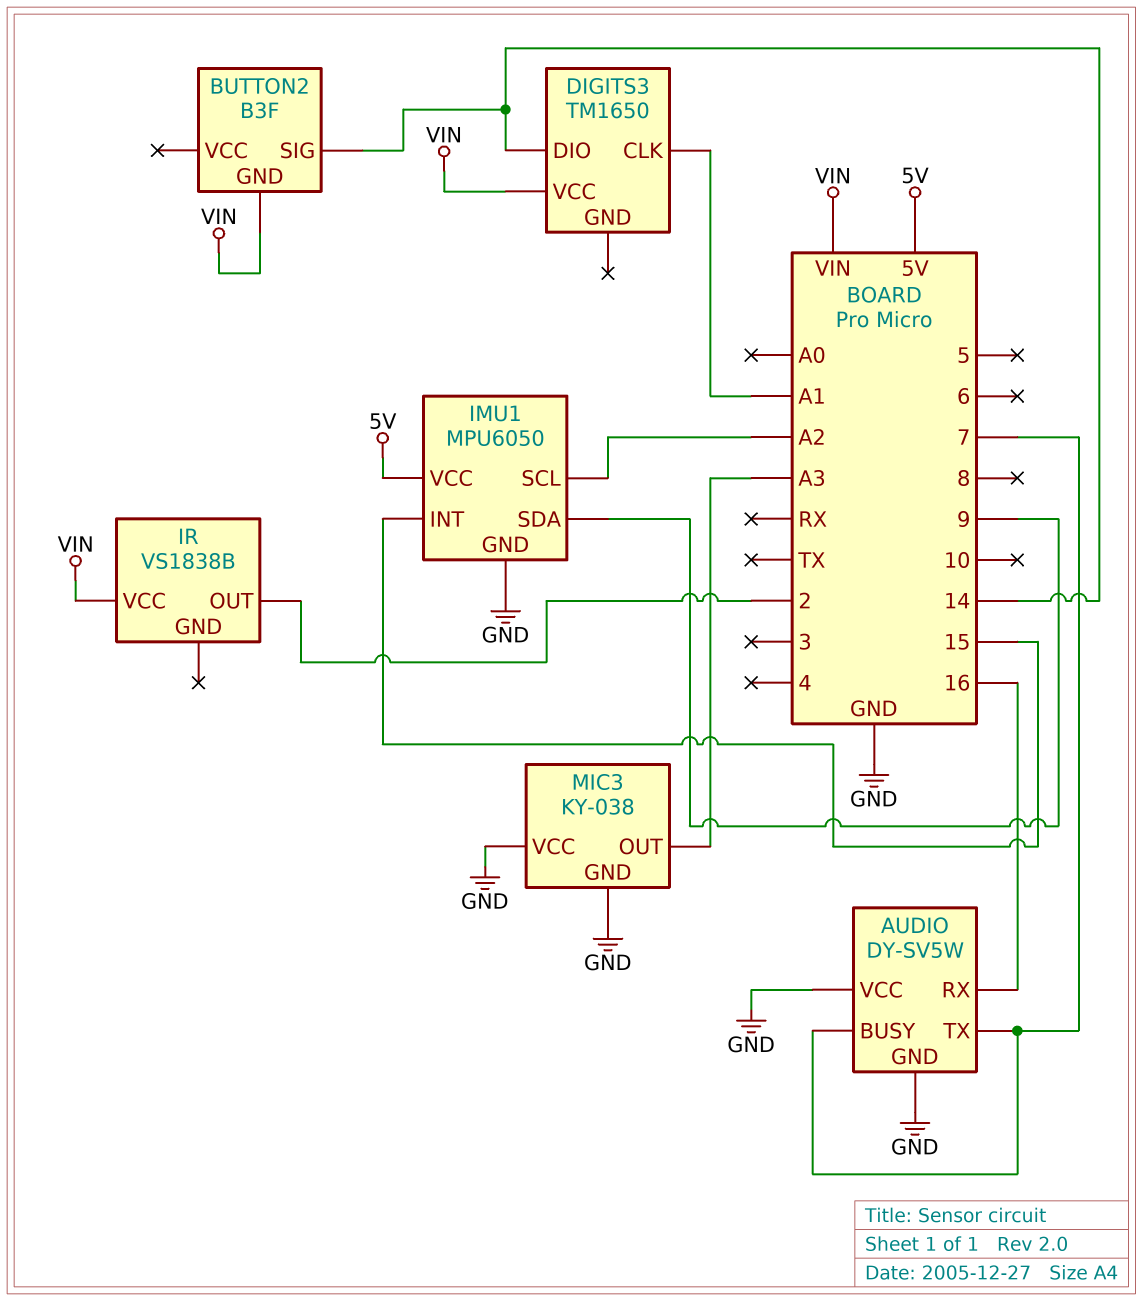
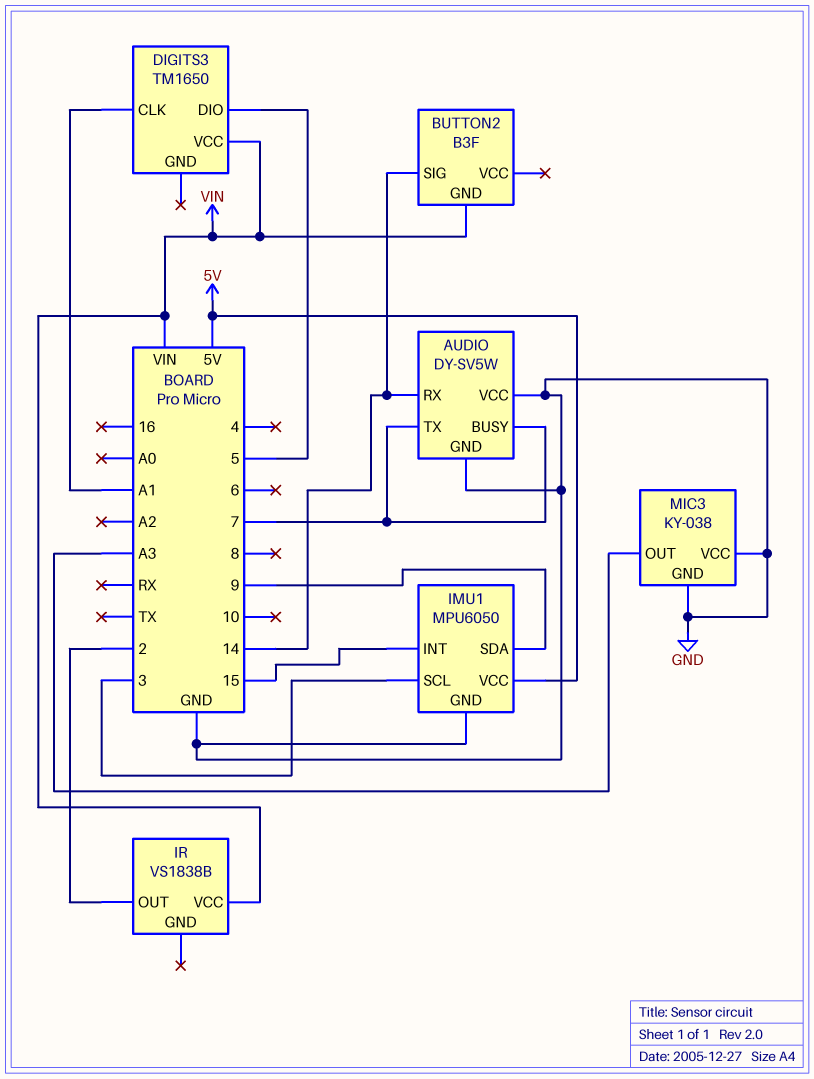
AUDIO pin RX: 16 -> 14
DIGITS3 pin DIO: 14 -> 5
IMU1 pin SCL: A2 -> 3

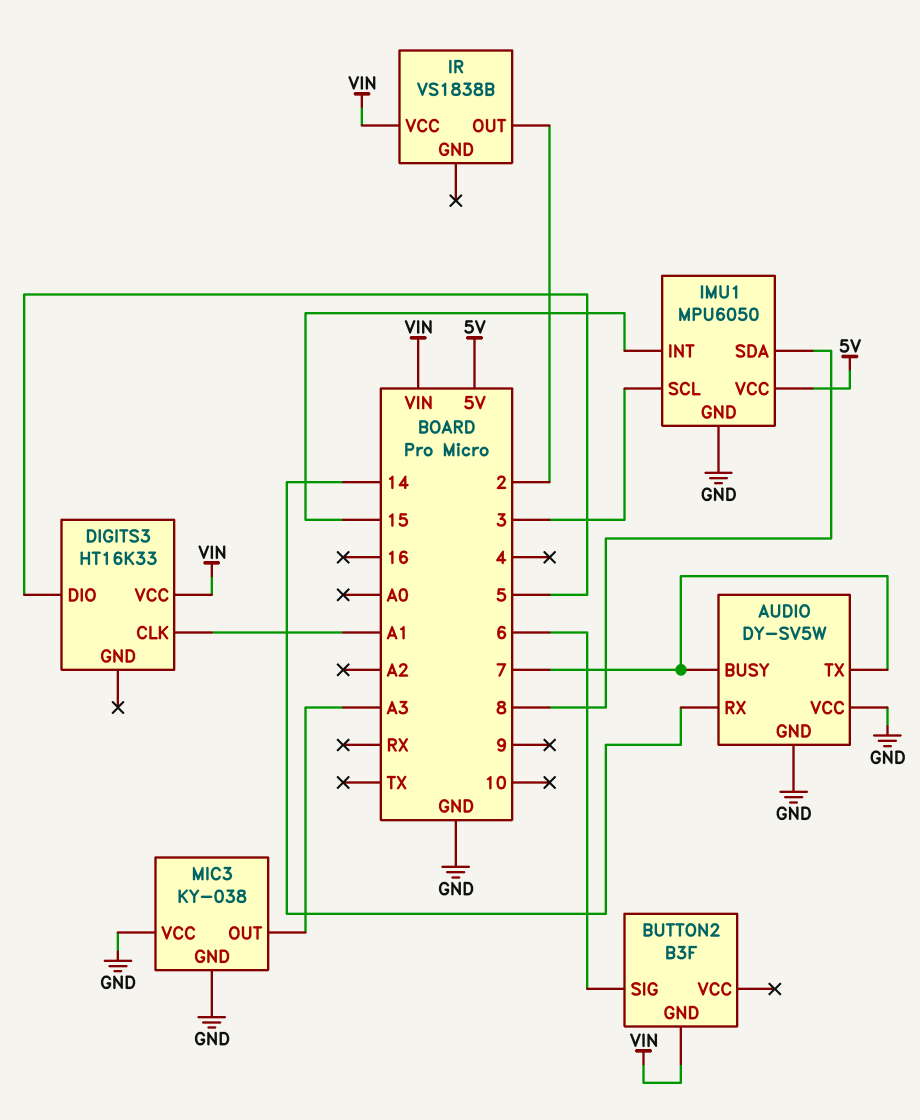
BUTTON2 pin SIG: 14 -> 6
DIGITS3: TM1650 -> HT16K33
IMU1 pin SDA: 9 -> 8

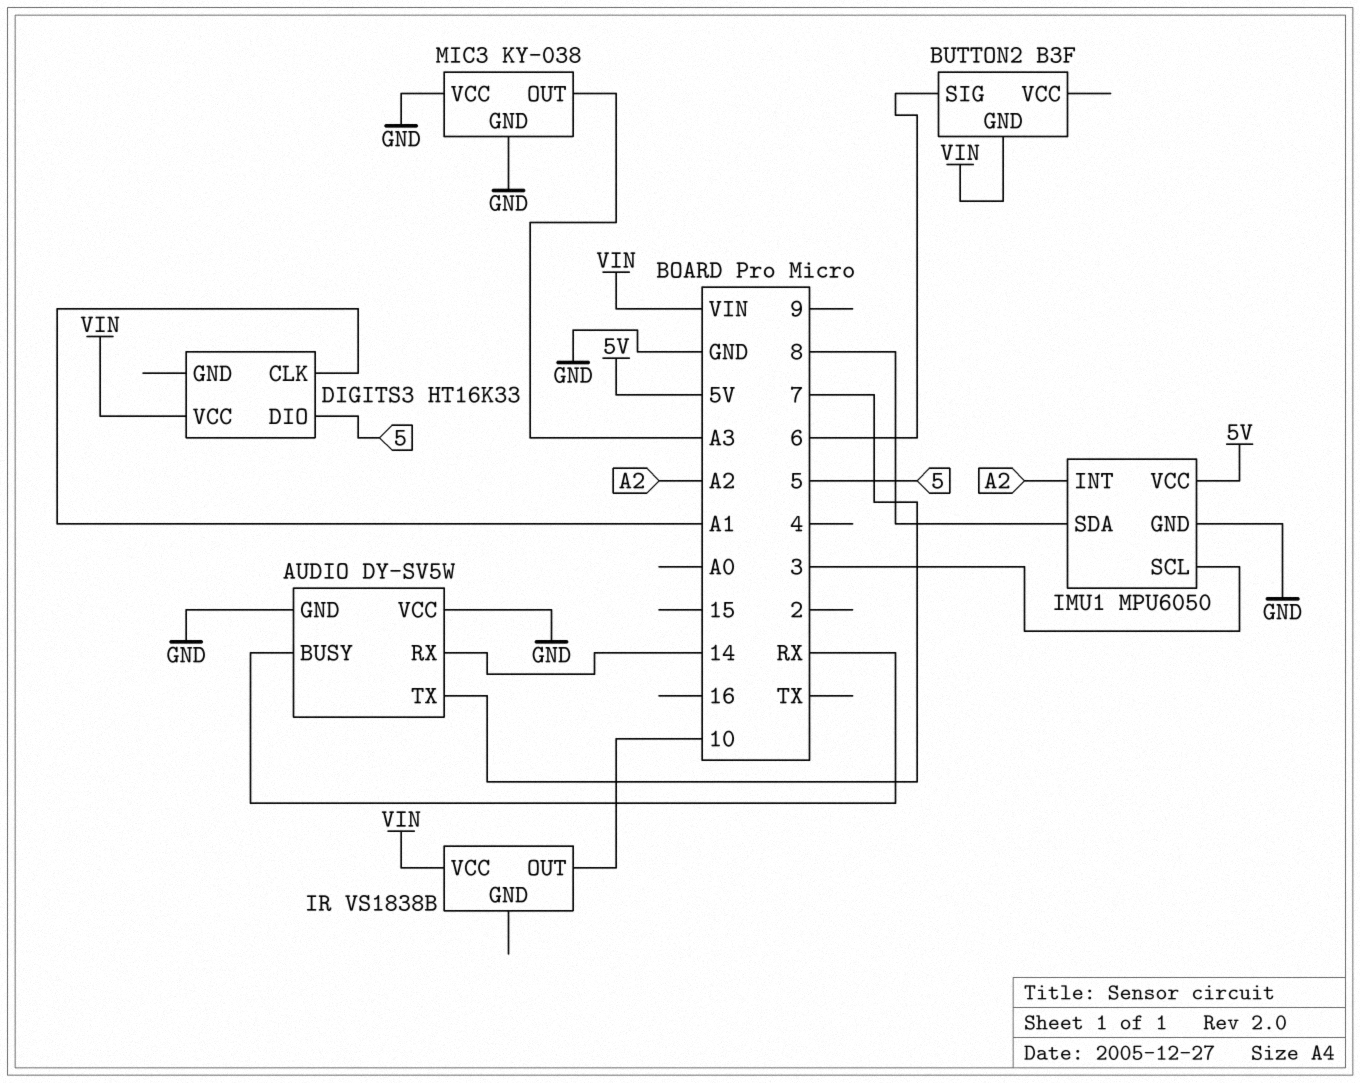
AUDIO pin BUSY: 7 -> RX
IMU1 pin INT: 15 -> A2
IR pin OUT: 2 -> 10

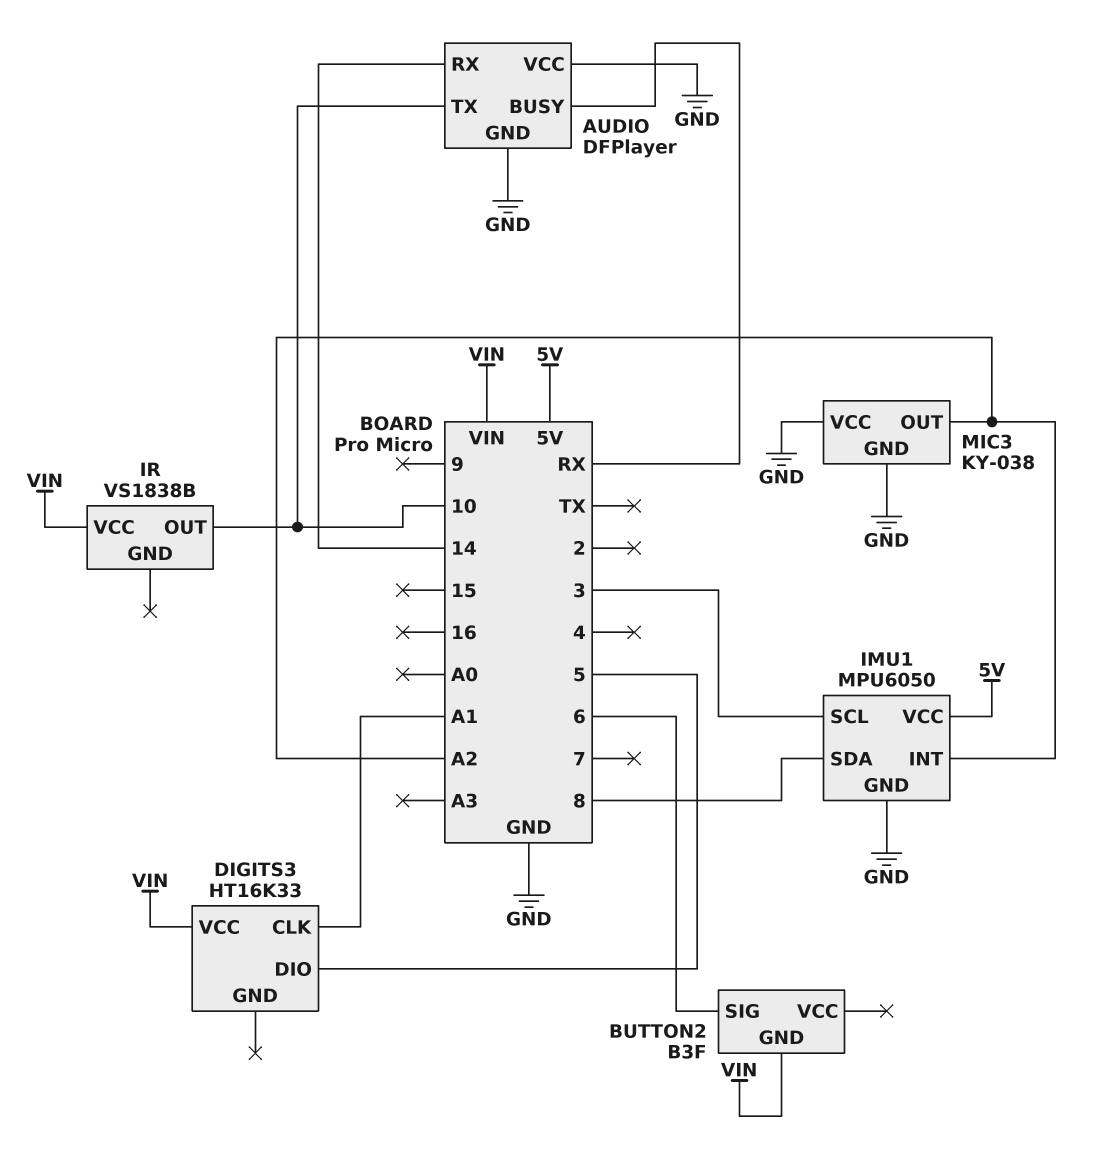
AUDIO: DY-SV5W -> DFPlayer
AUDIO pin TX: 7 -> 10
MIC3 pin OUT: A3 -> A2

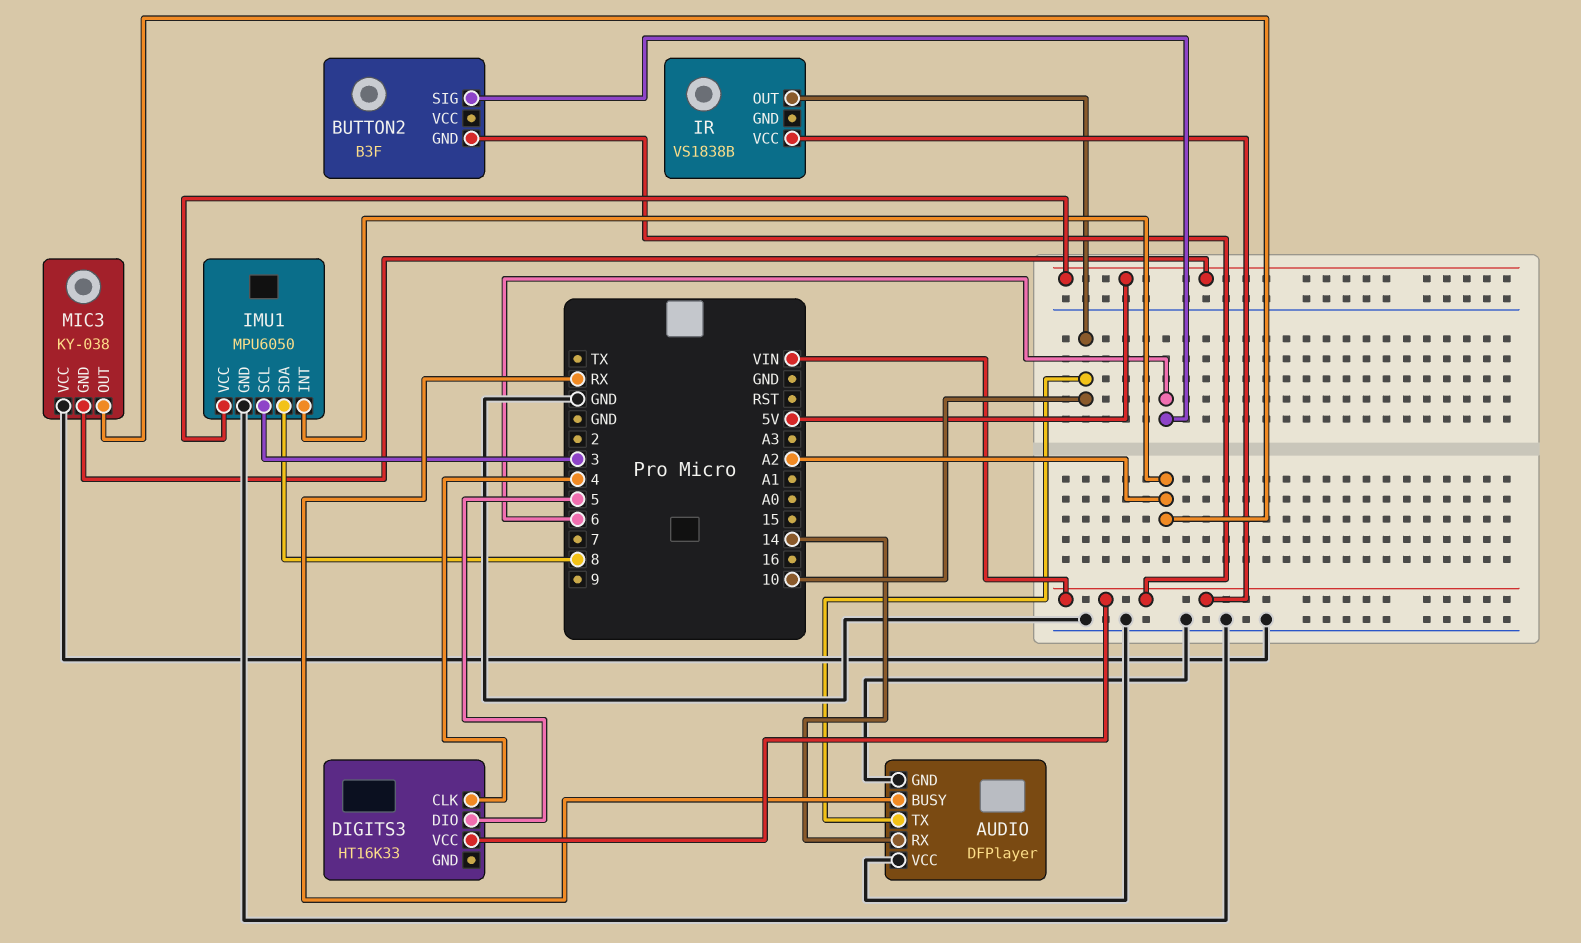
DIGITS3 pin CLK: A1 -> 4
MIC3 pin GND: GND -> 5V

